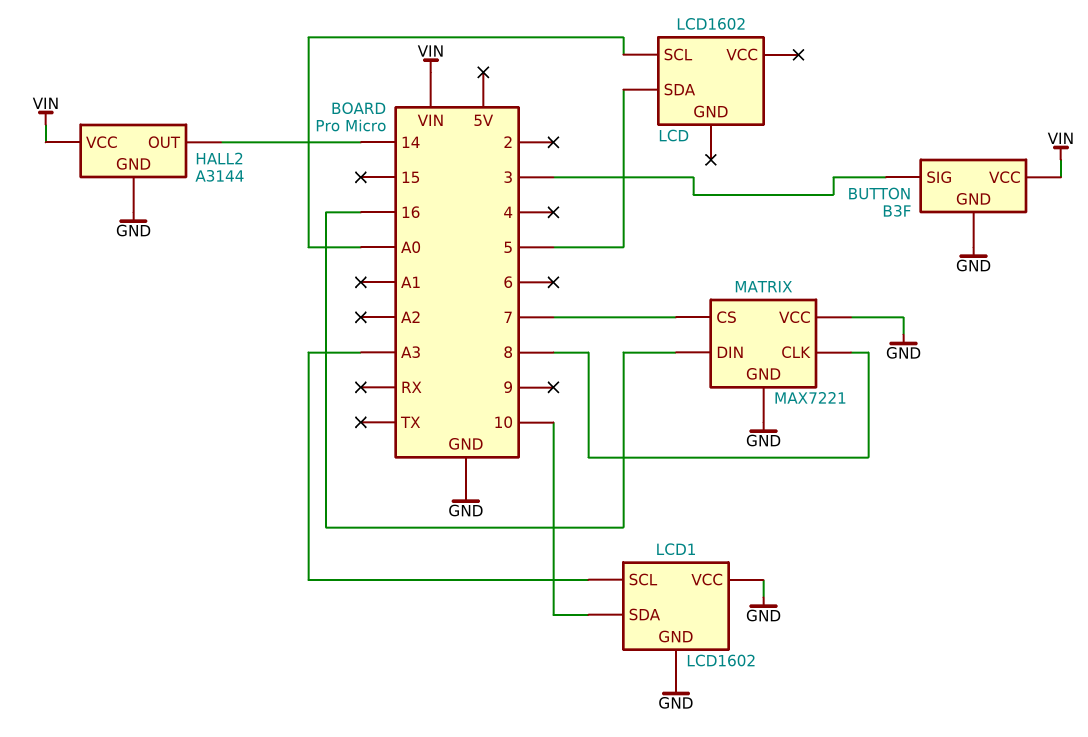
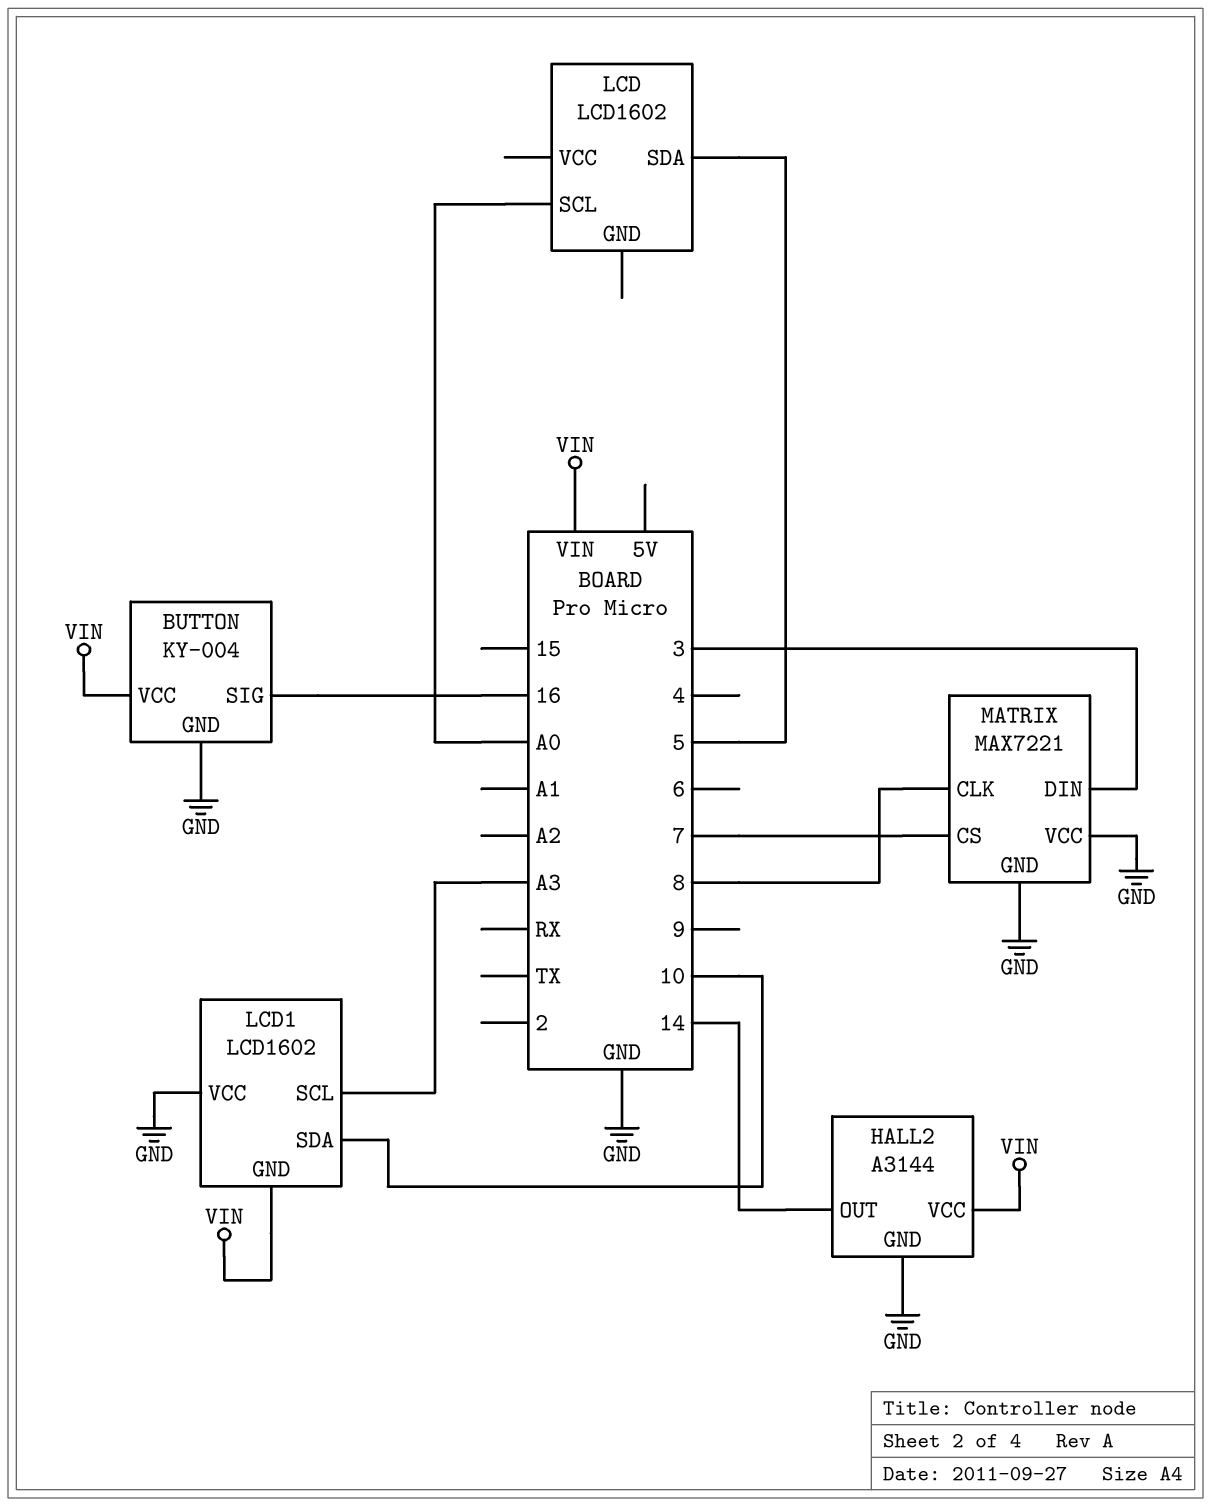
BUTTON: B3F -> KY-004
BUTTON pin SIG: 3 -> 16
LCD1 pin GND: GND -> VIN
MATRIX pin DIN: 16 -> 3

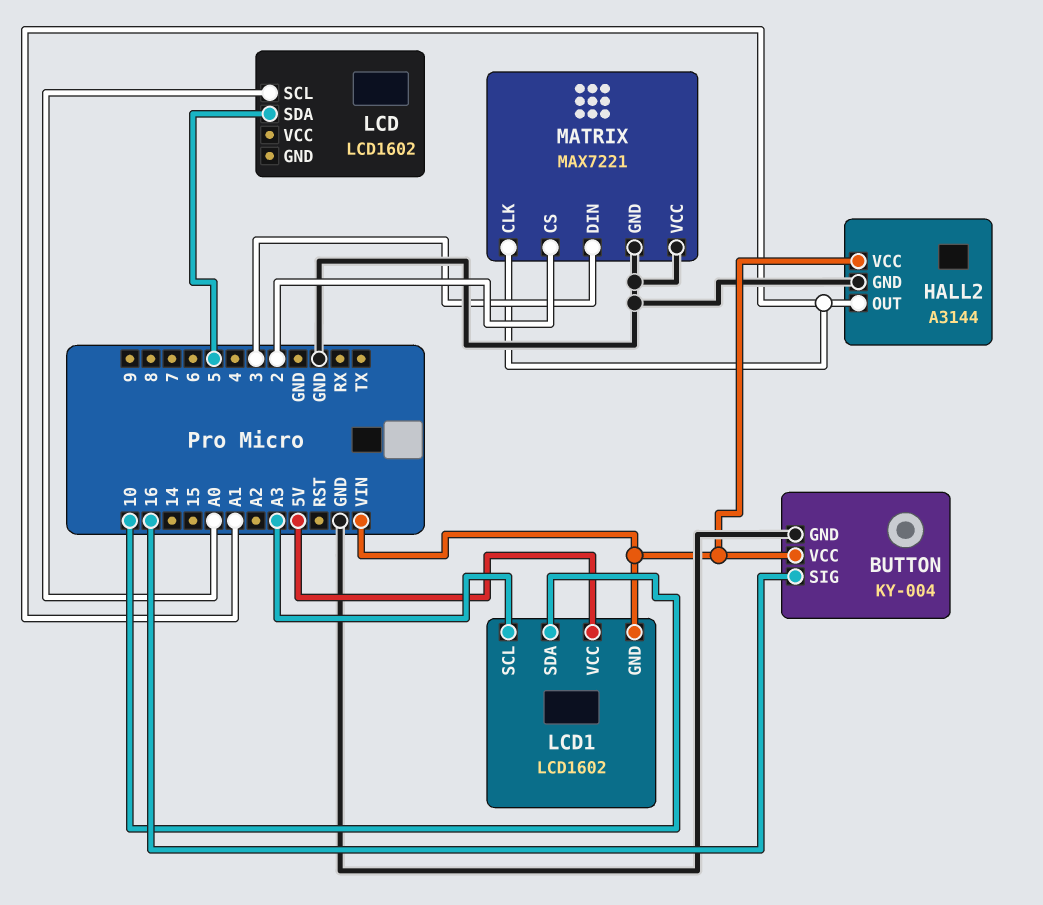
HALL2 pin OUT: 14 -> A1
LCD1 pin VCC: GND -> 5V
MATRIX pin CLK: 8 -> A1
MATRIX pin CS: 7 -> 2

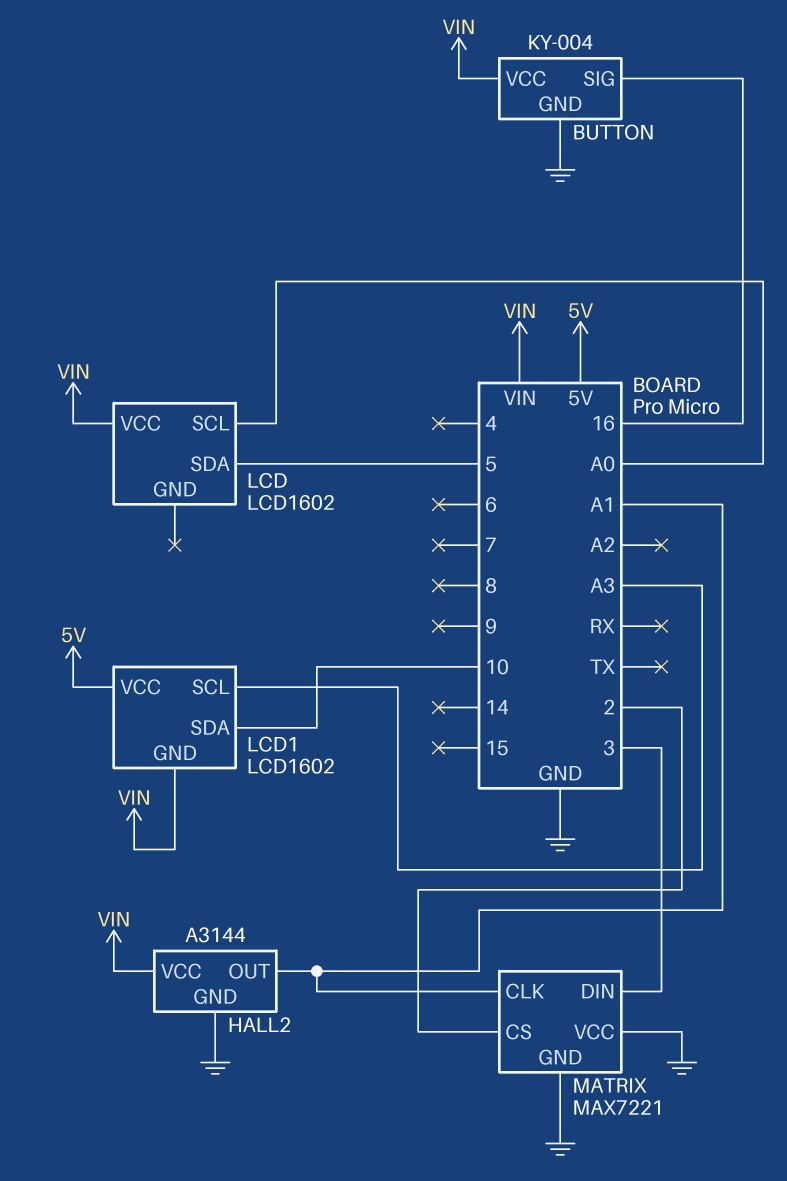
LCD pin VCC: none -> VIN

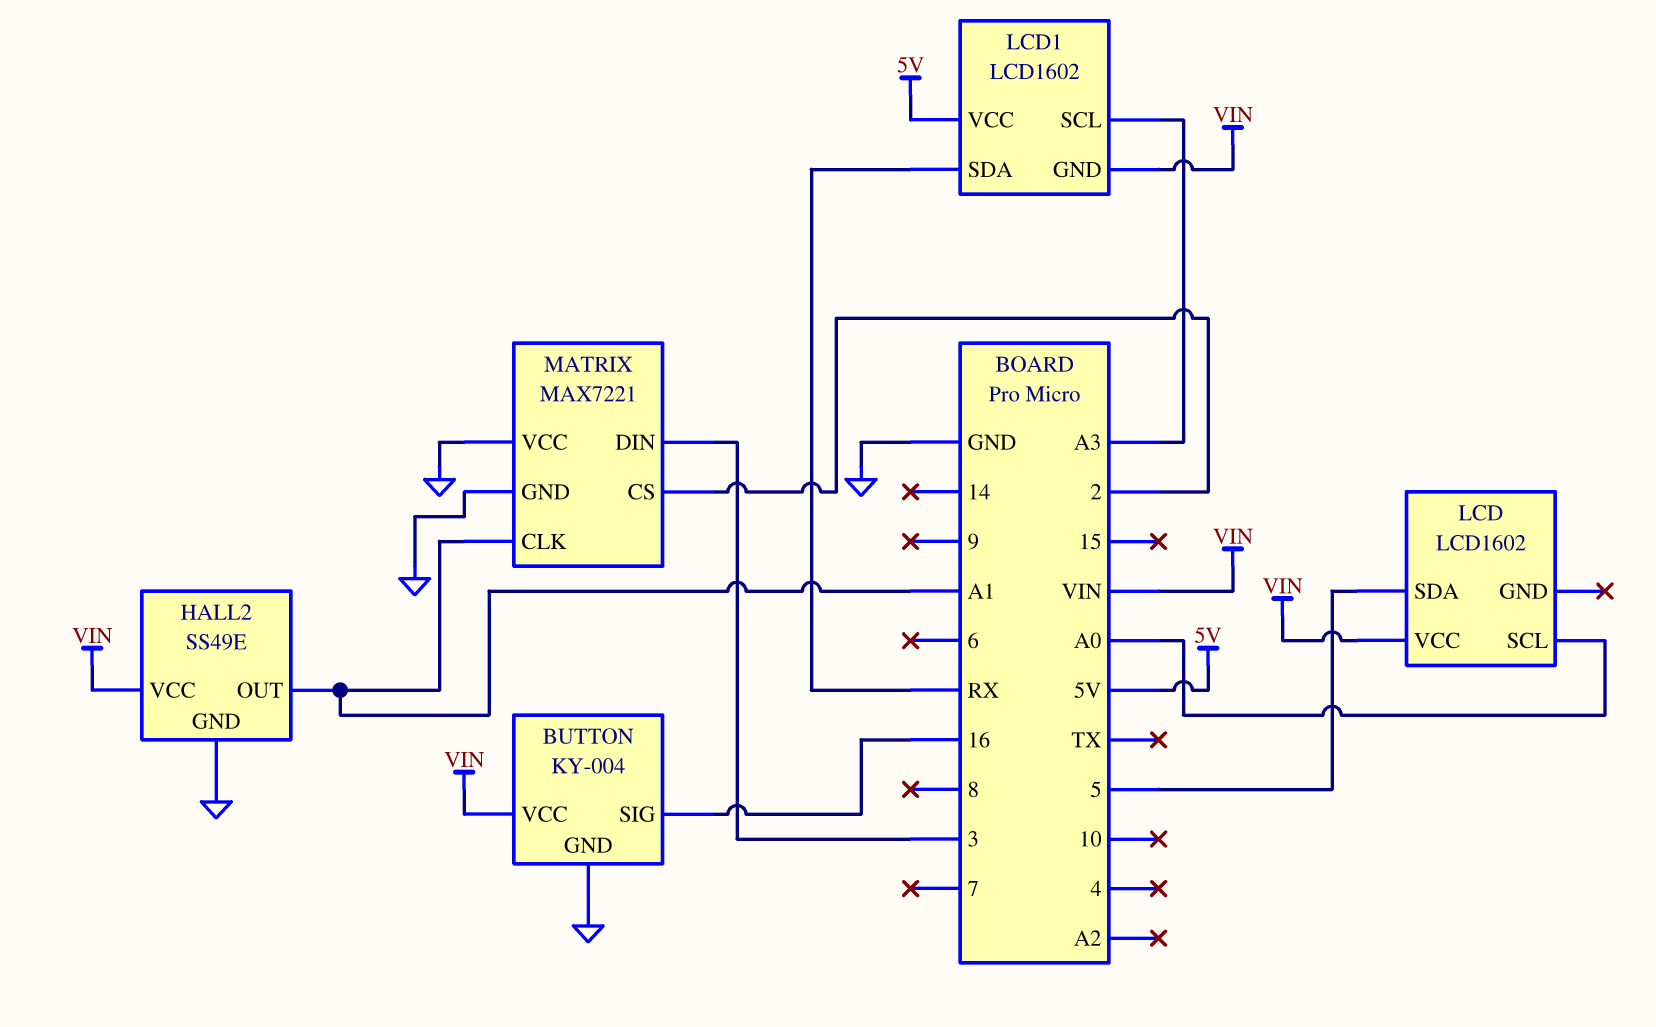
HALL2: A3144 -> SS49E
LCD1 pin SDA: 10 -> RX

